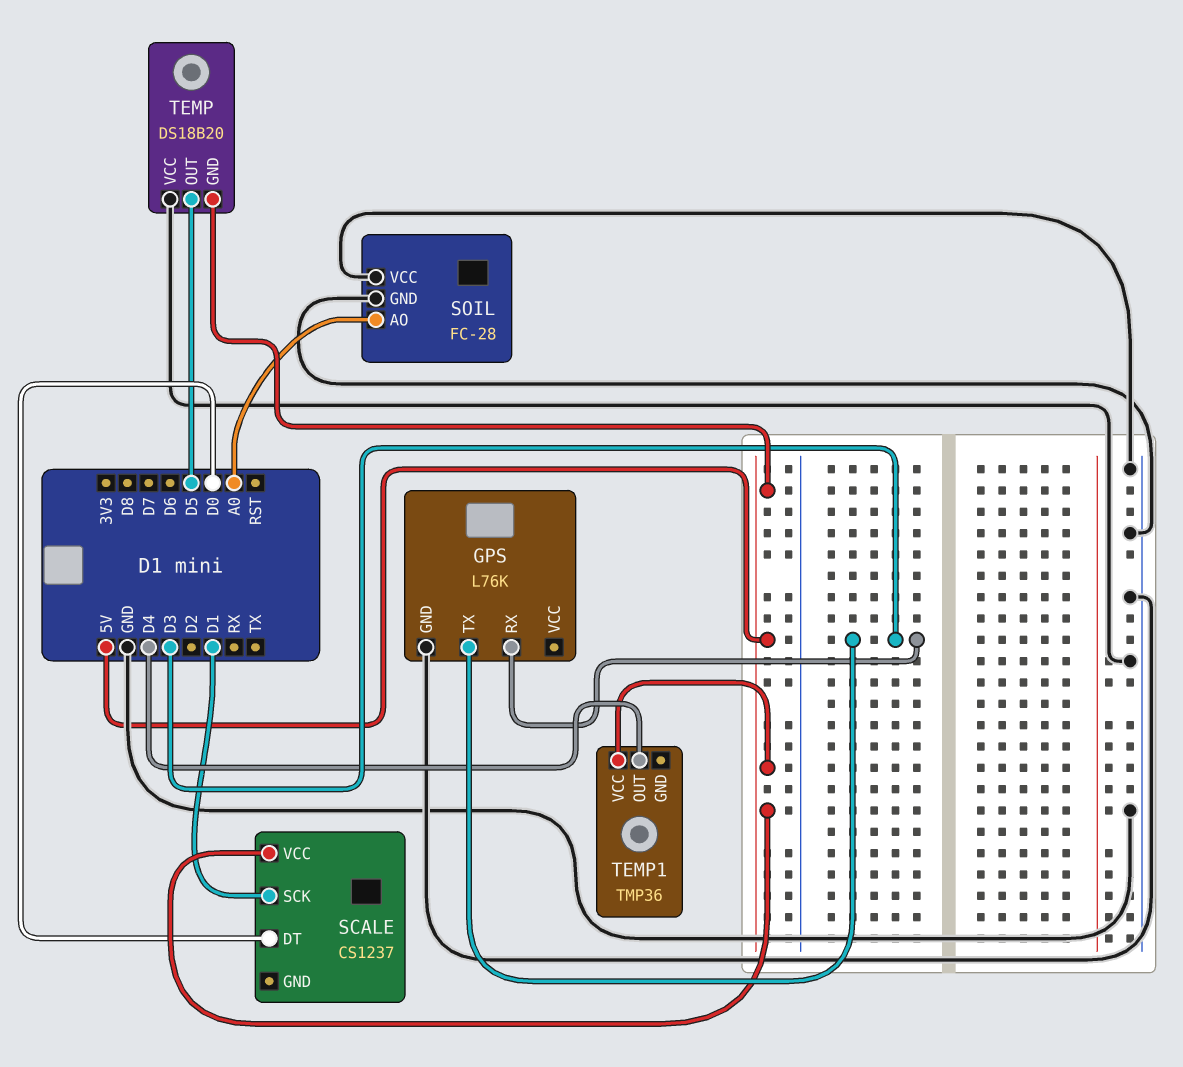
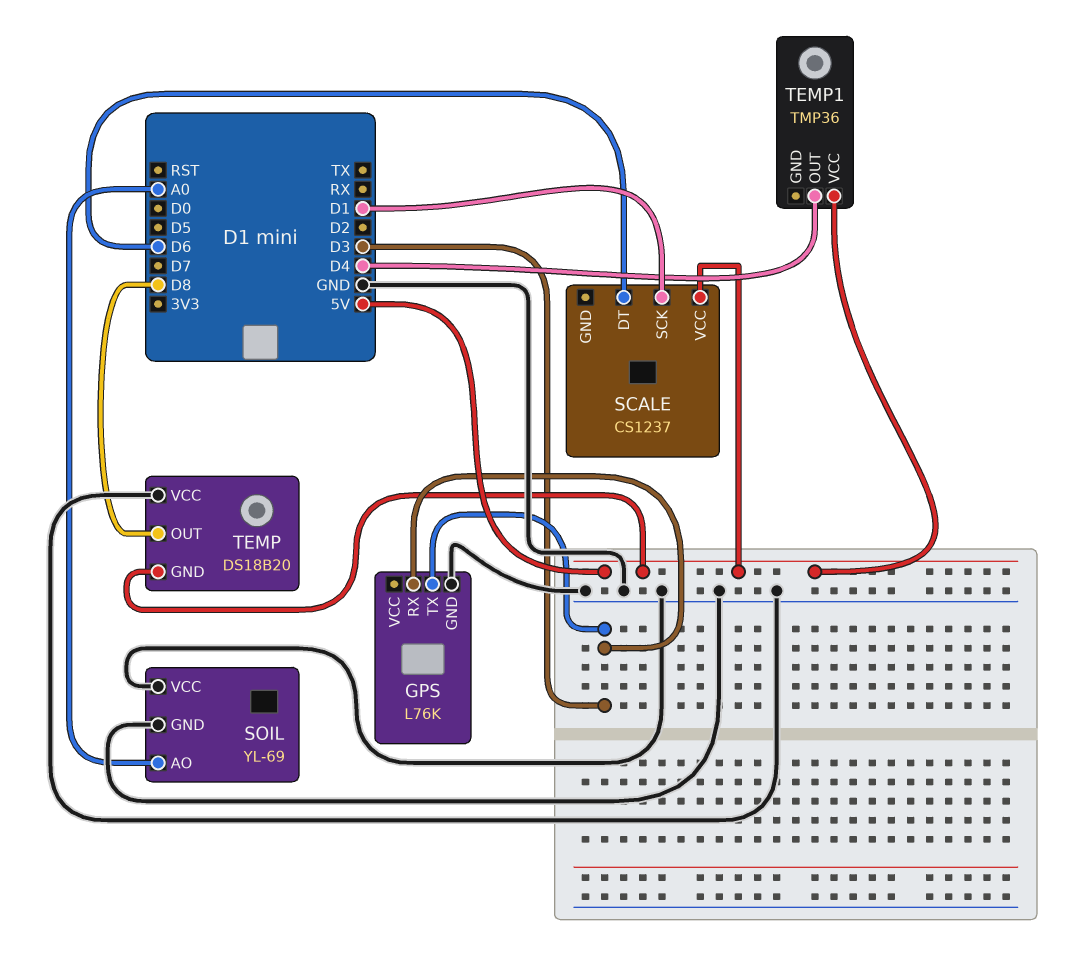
SCALE pin DT: D0 -> D6
SOIL: FC-28 -> YL-69
TEMP pin OUT: D5 -> D8

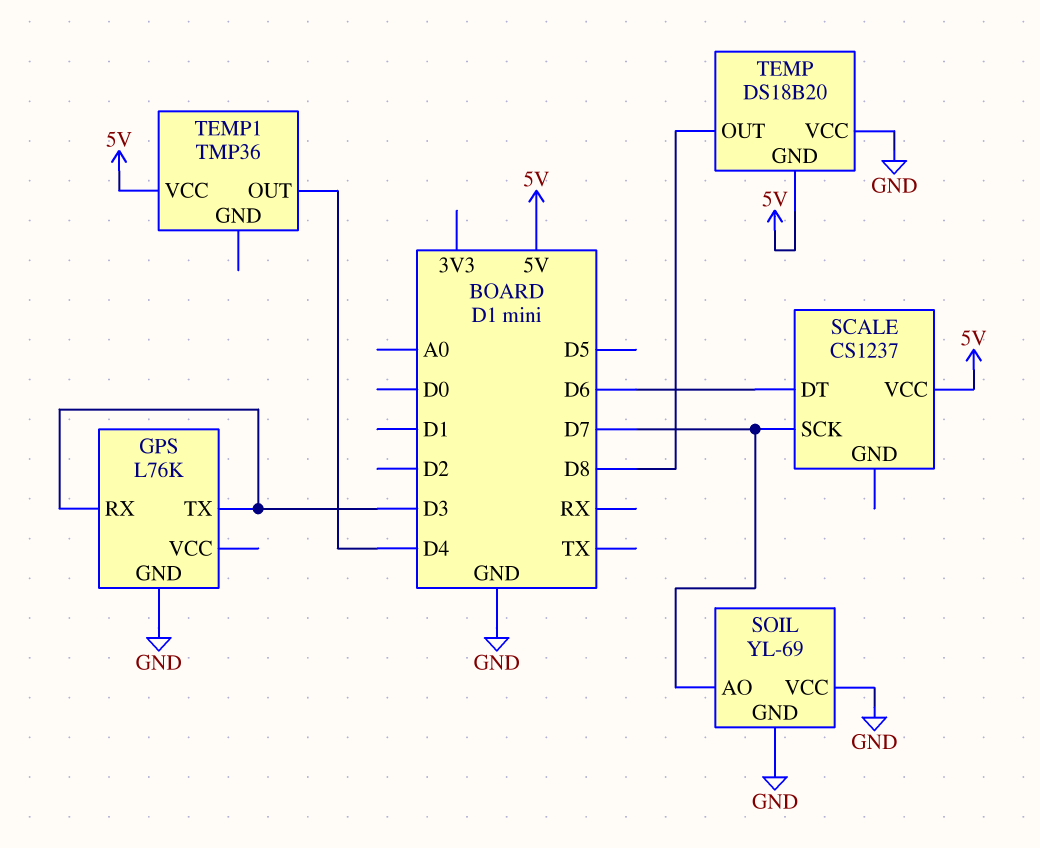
SCALE pin SCK: D1 -> D7
SOIL pin AO: A0 -> D7

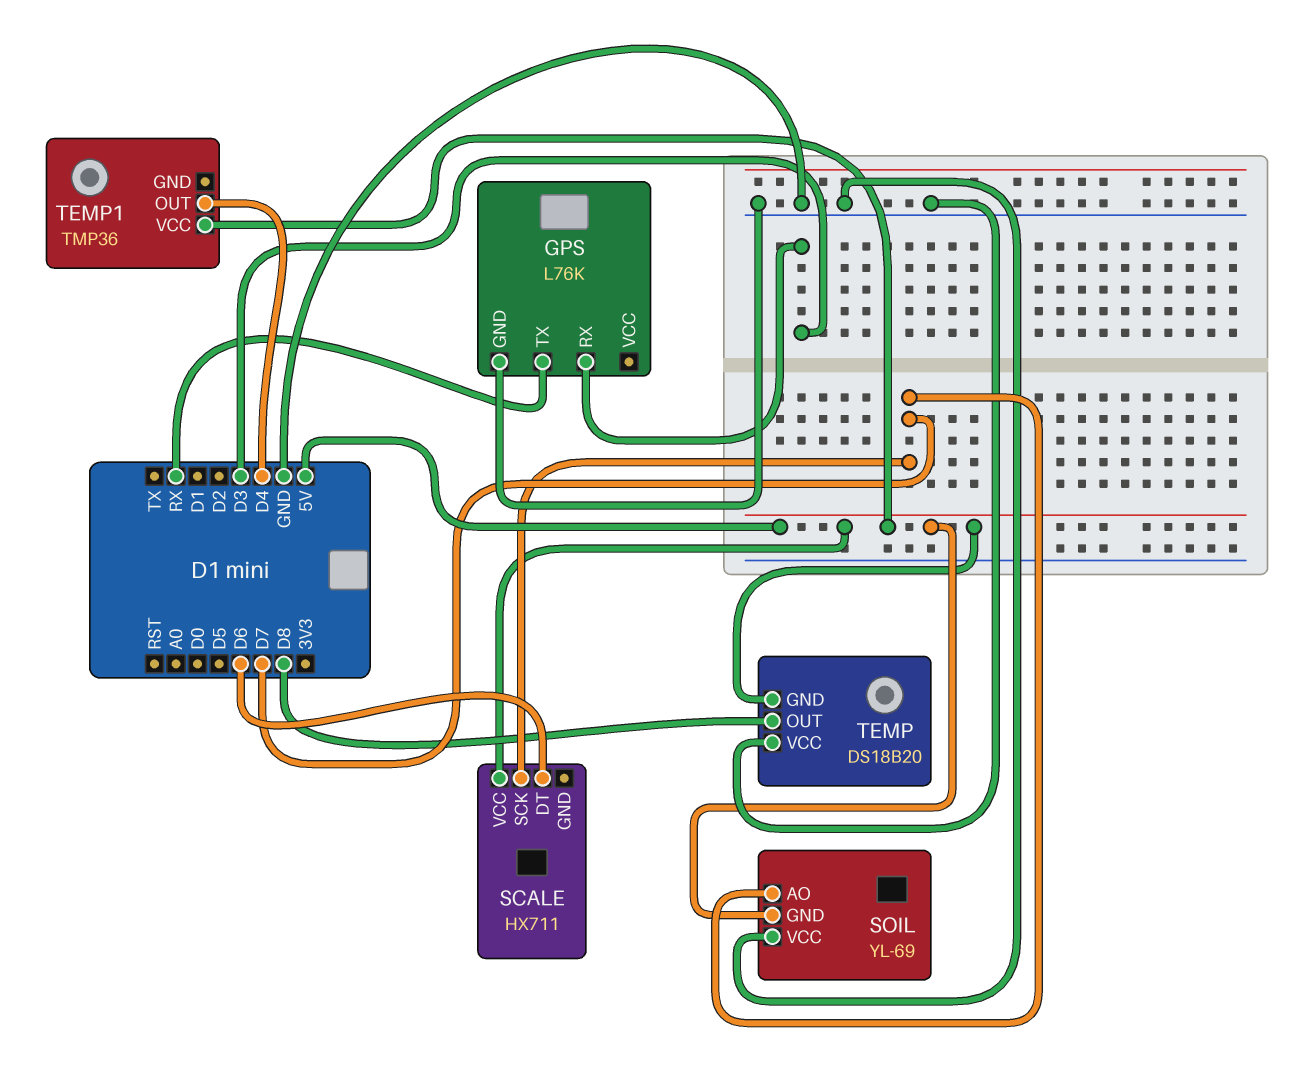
GPS pin TX: D3 -> RX
SCALE: CS1237 -> HX711
SOIL pin GND: GND -> 5V

